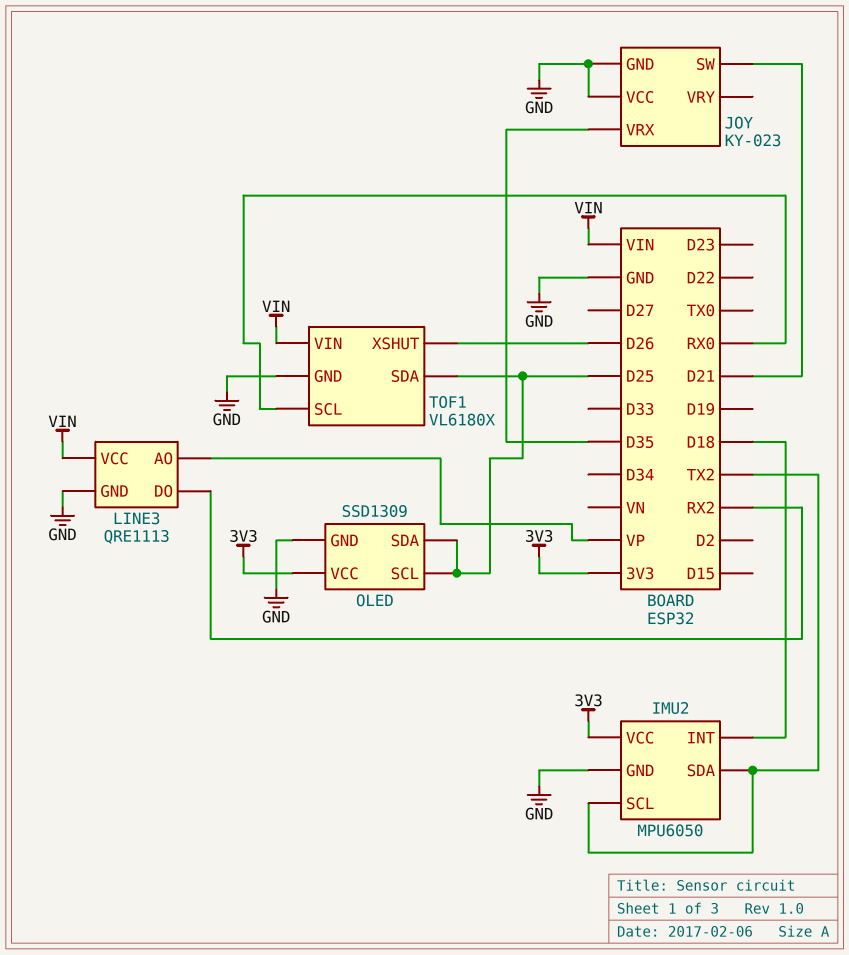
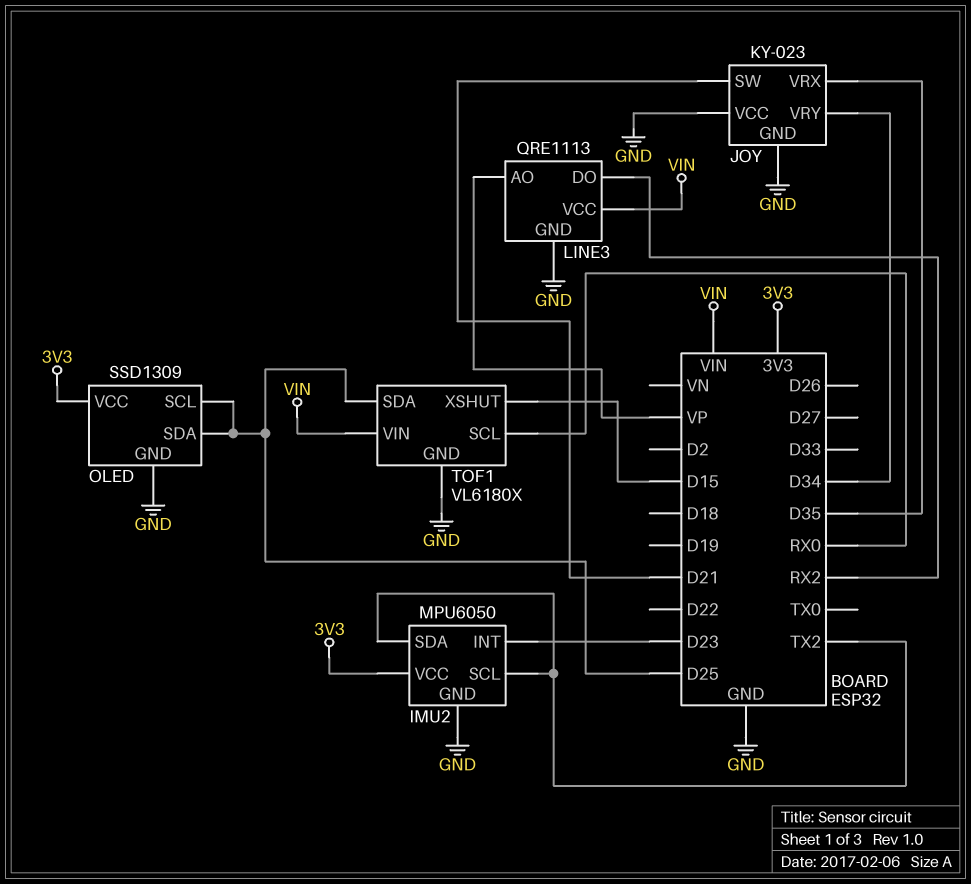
IMU2 pin INT: D18 -> D23
JOY pin VRY: none -> D34
TOF1 pin XSHUT: D26 -> D15

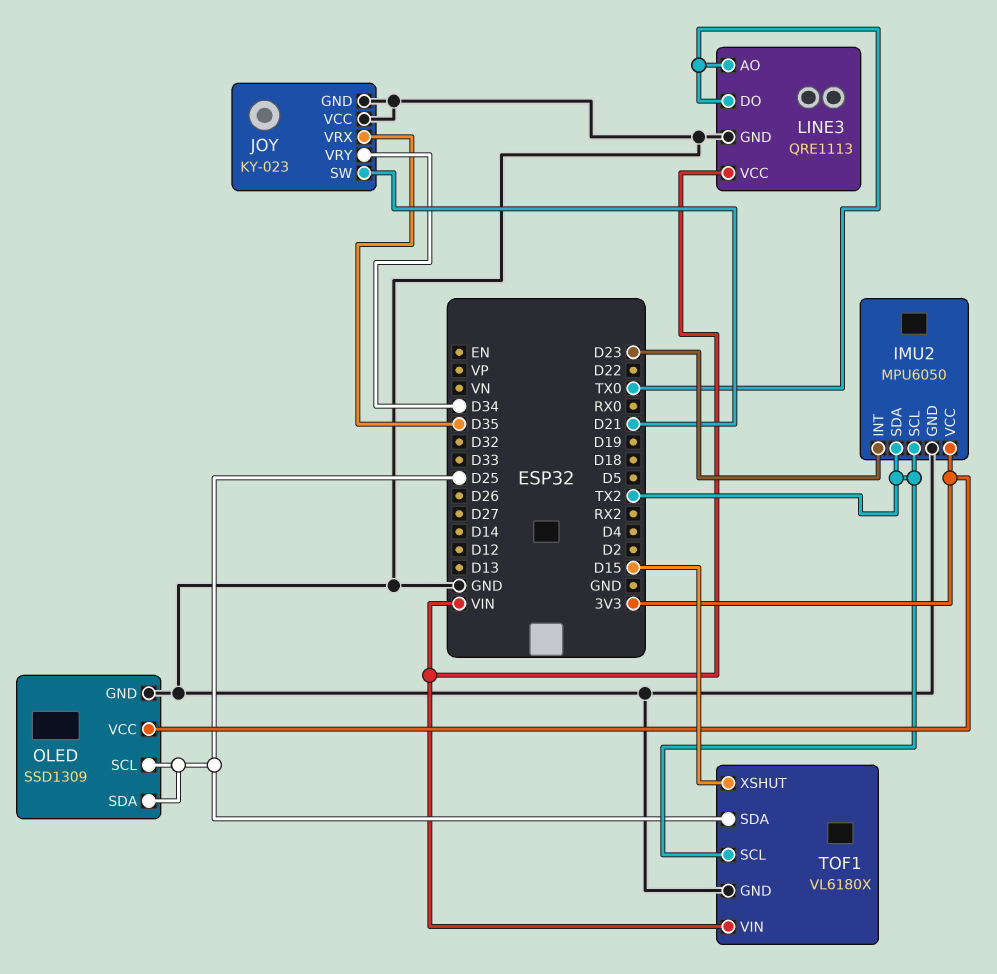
LINE3 pin AO: VP -> TX0
LINE3 pin DO: RX2 -> TX0
TOF1 pin SCL: RX0 -> TX2

